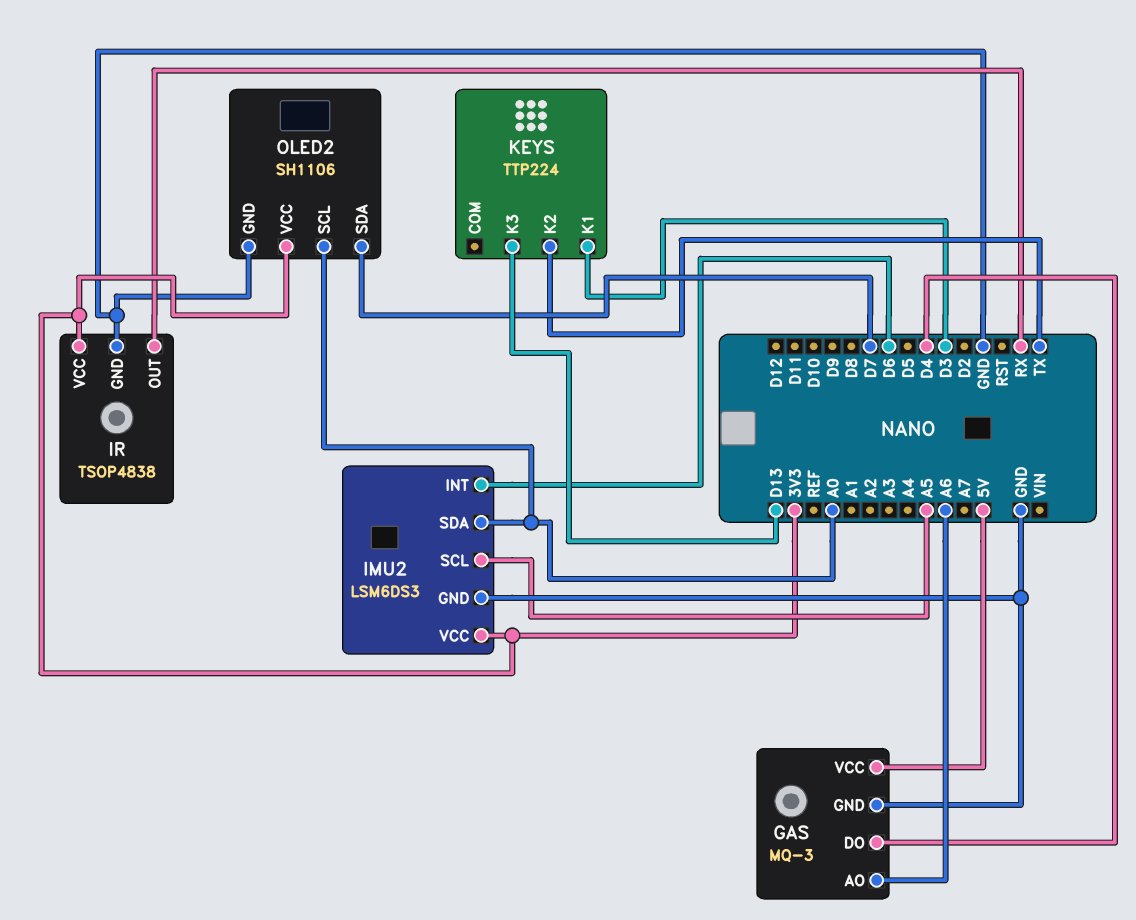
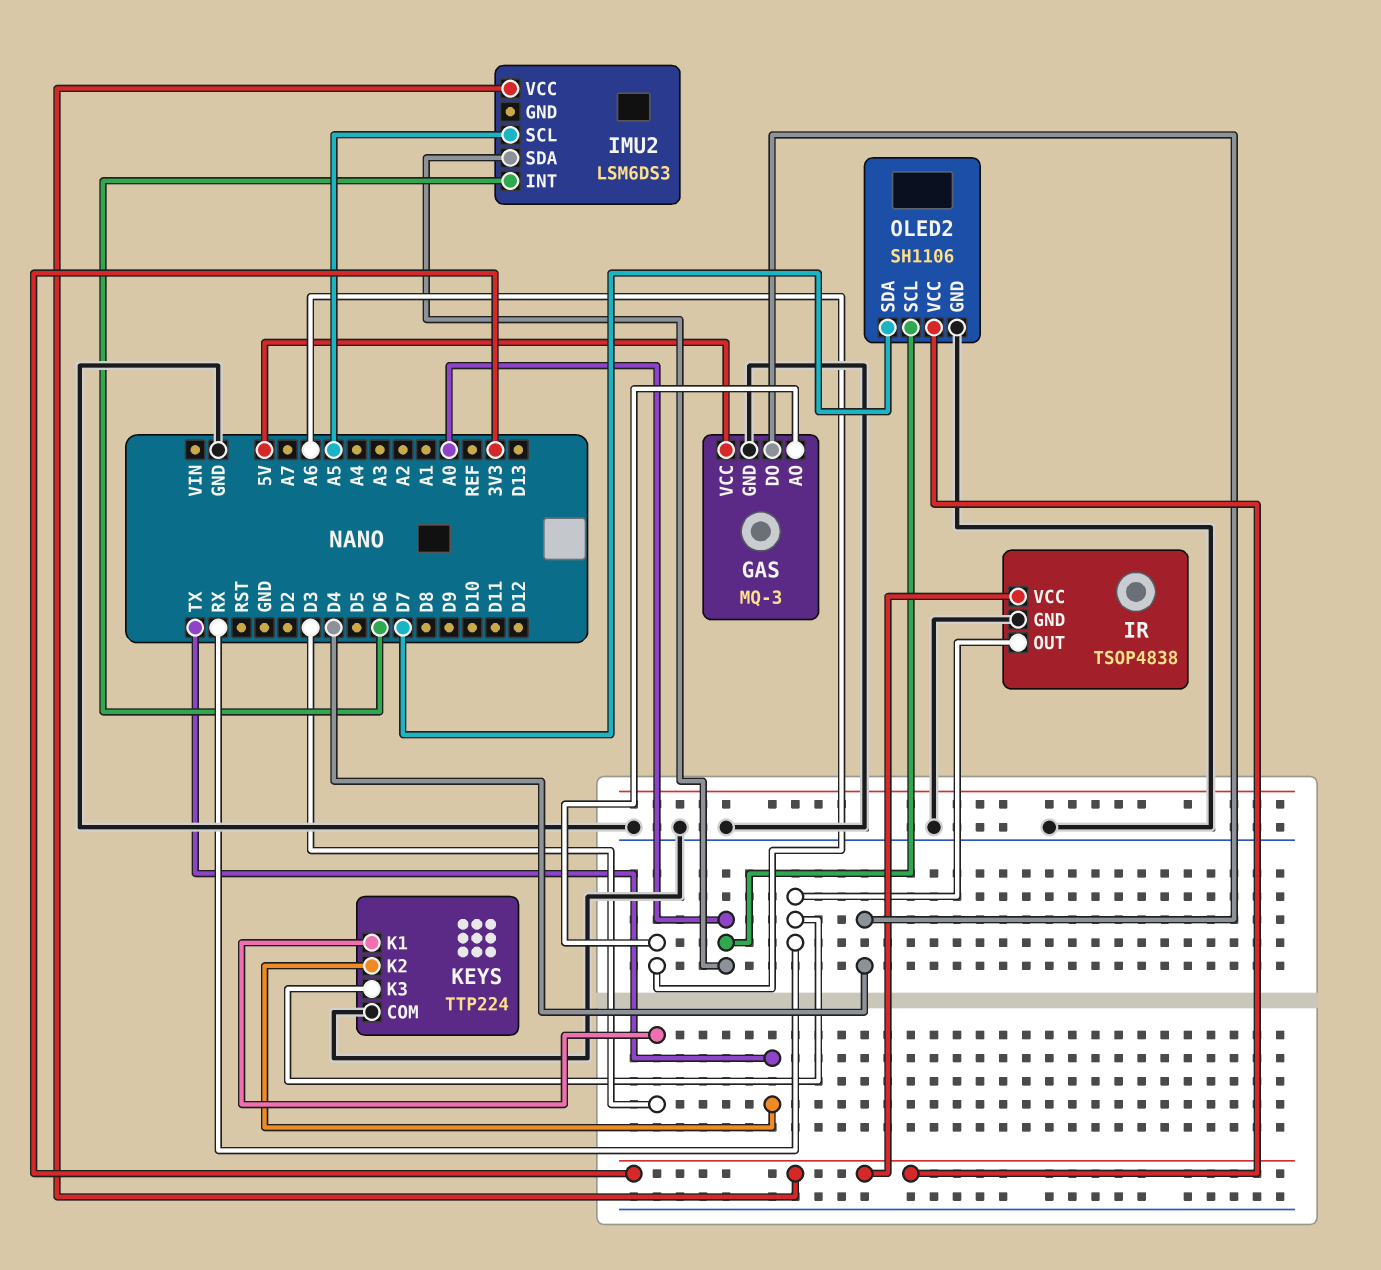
IMU2 pin GND: GND -> none
KEYS pin COM: none -> GND
KEYS pin K3: D13 -> RX

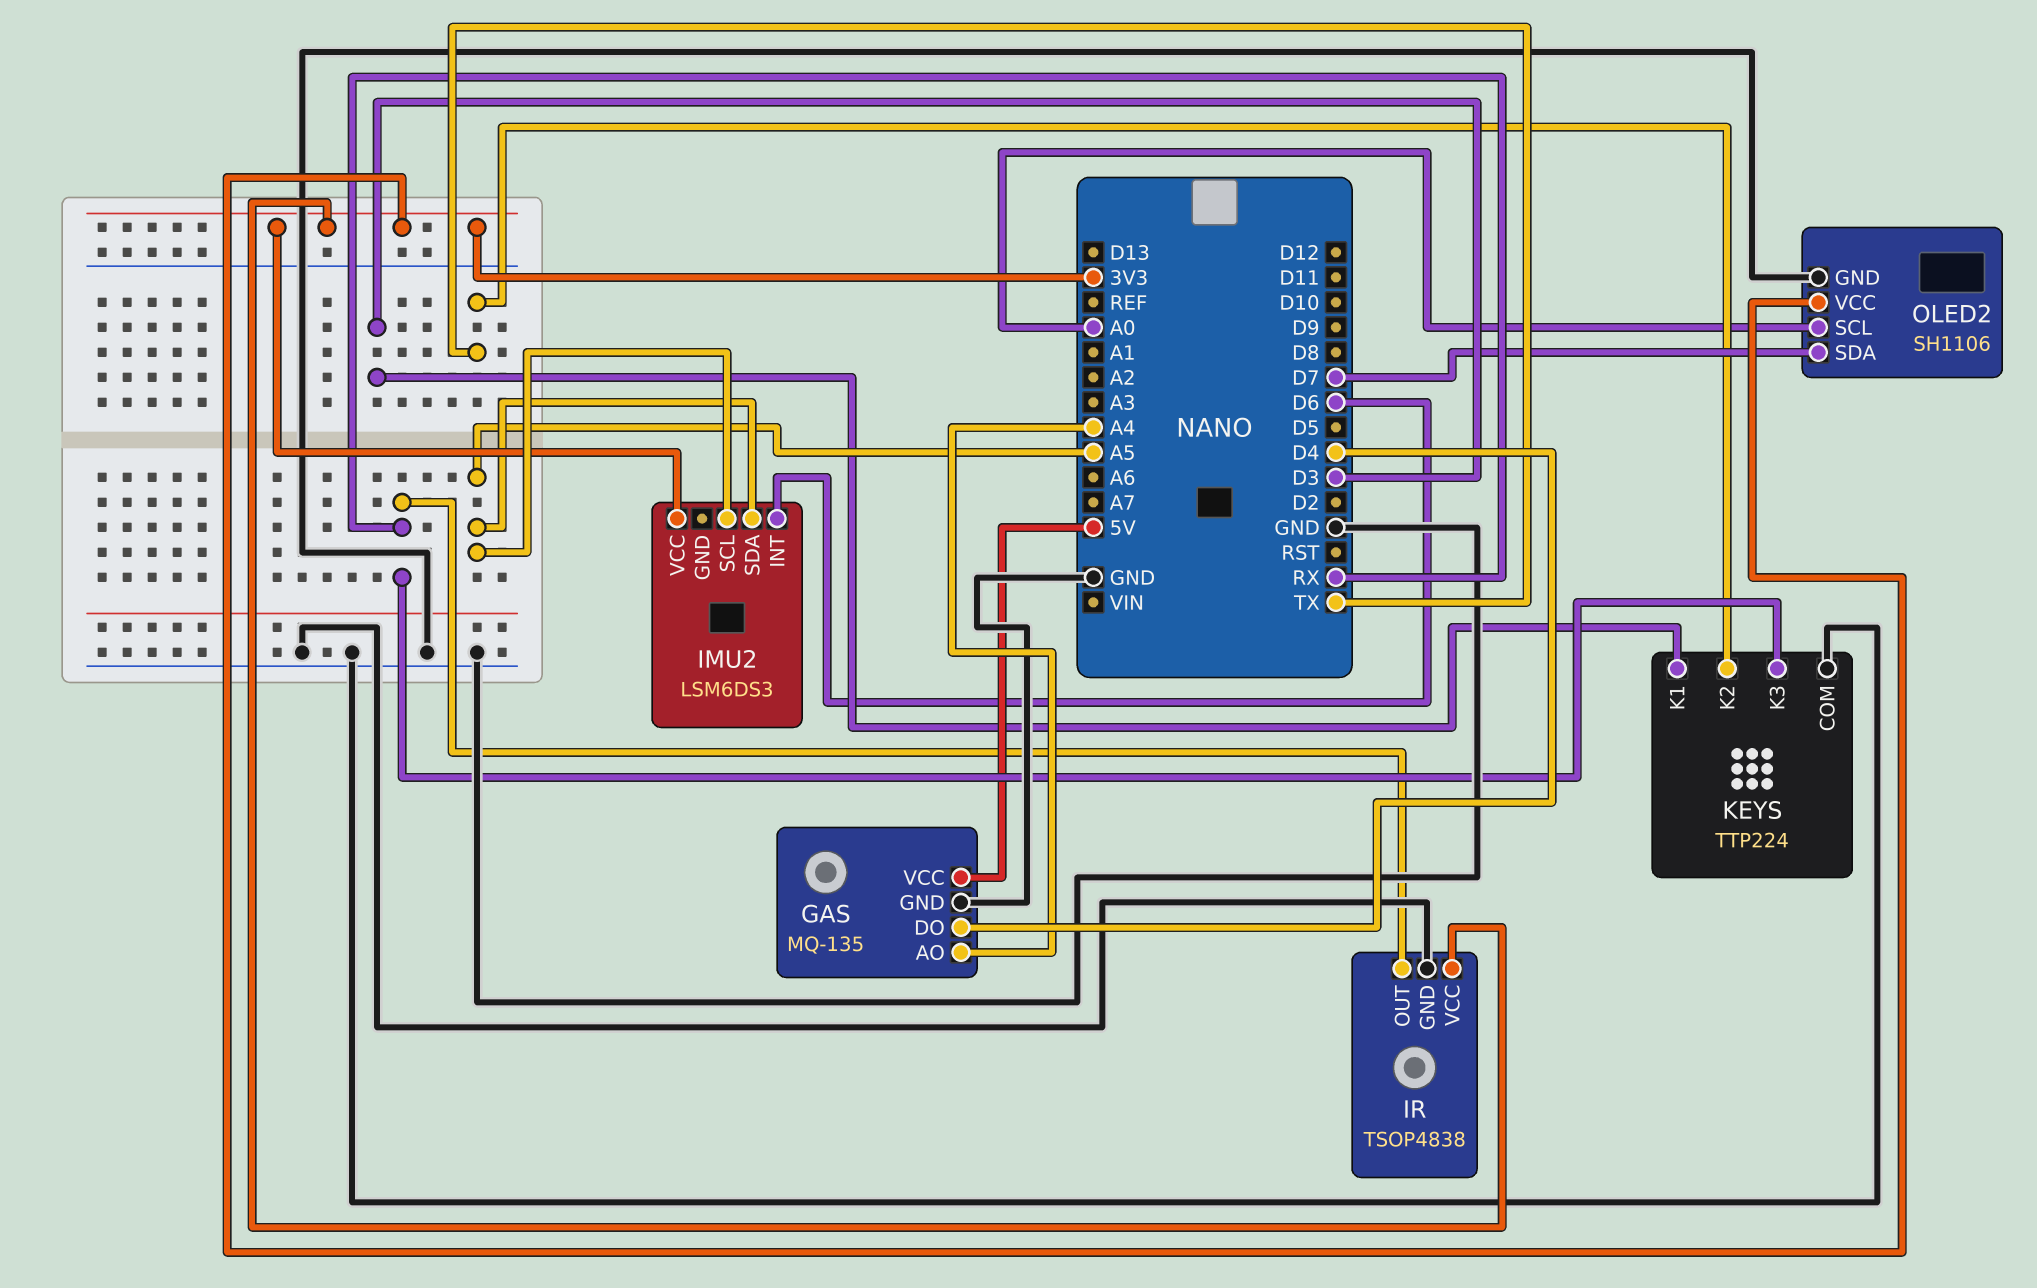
GAS: MQ-3 -> MQ-135
GAS pin AO: A6 -> A4
IMU2 pin SDA: A0 -> A5

